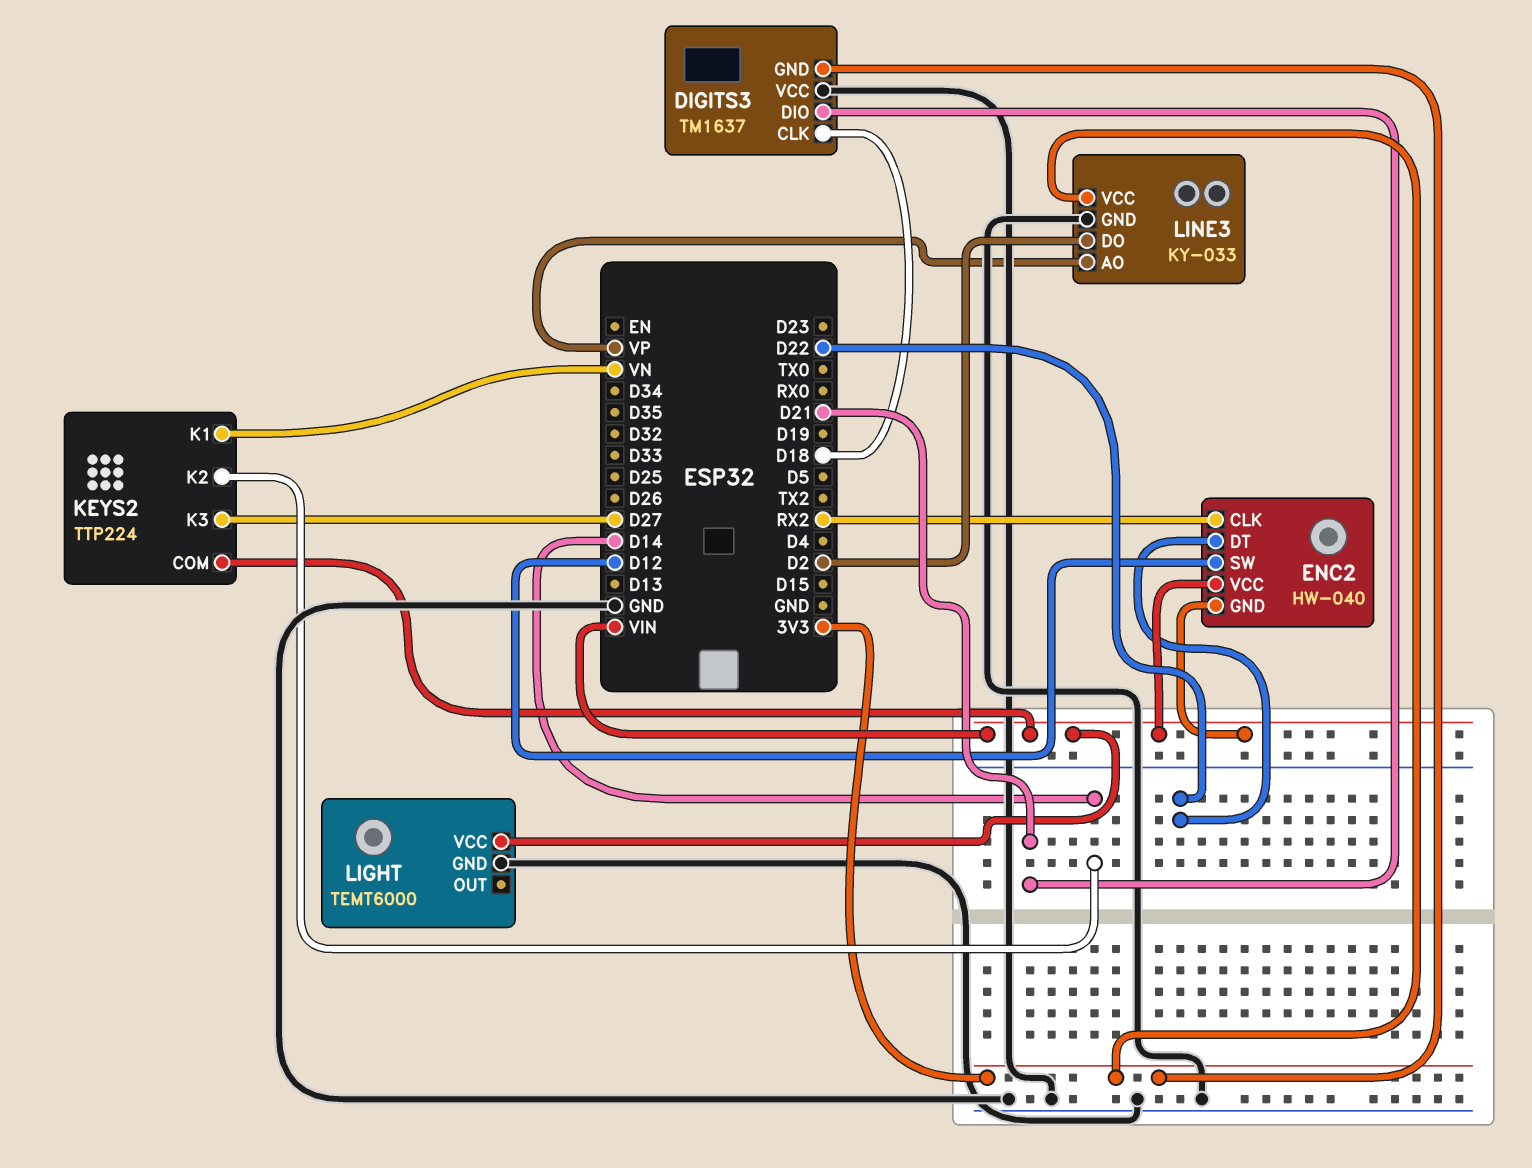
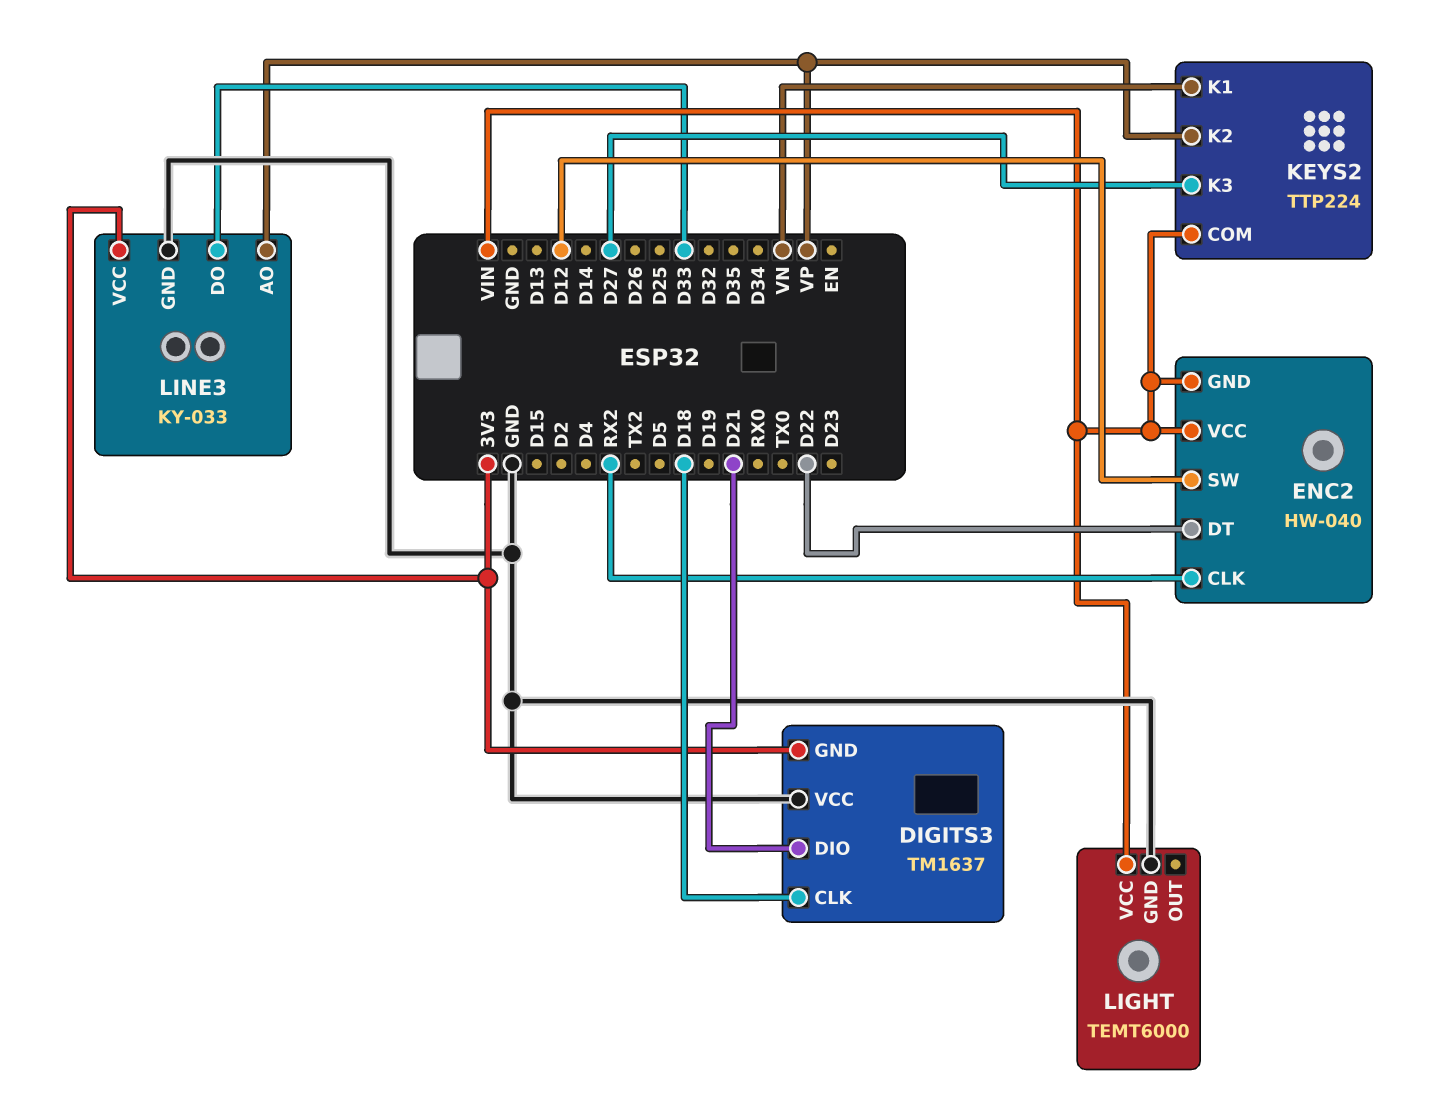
KEYS2 pin K2: D14 -> VP
LINE3 pin DO: D2 -> D33

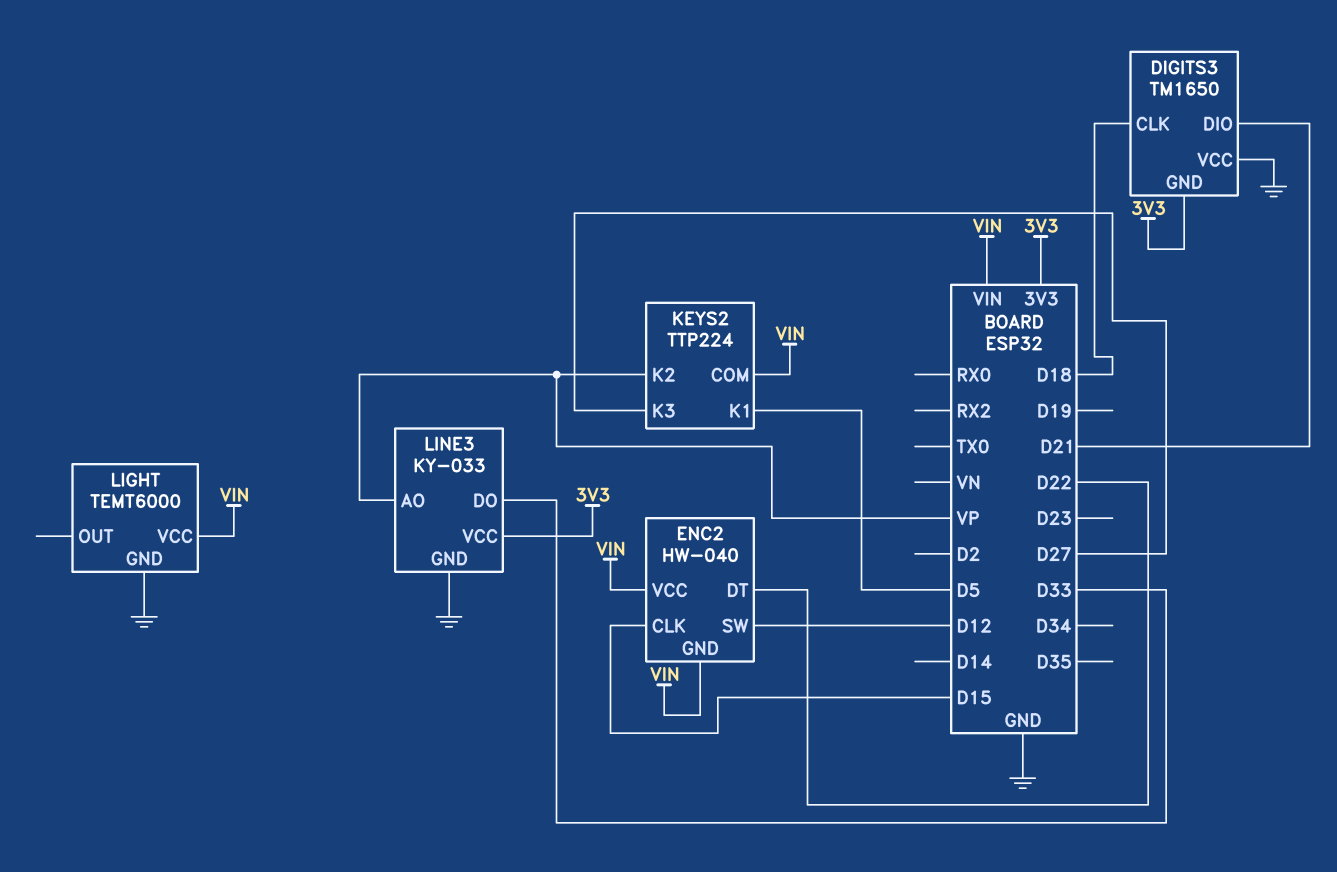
DIGITS3: TM1637 -> TM1650
ENC2 pin CLK: RX2 -> D15
KEYS2 pin K1: VN -> D5

